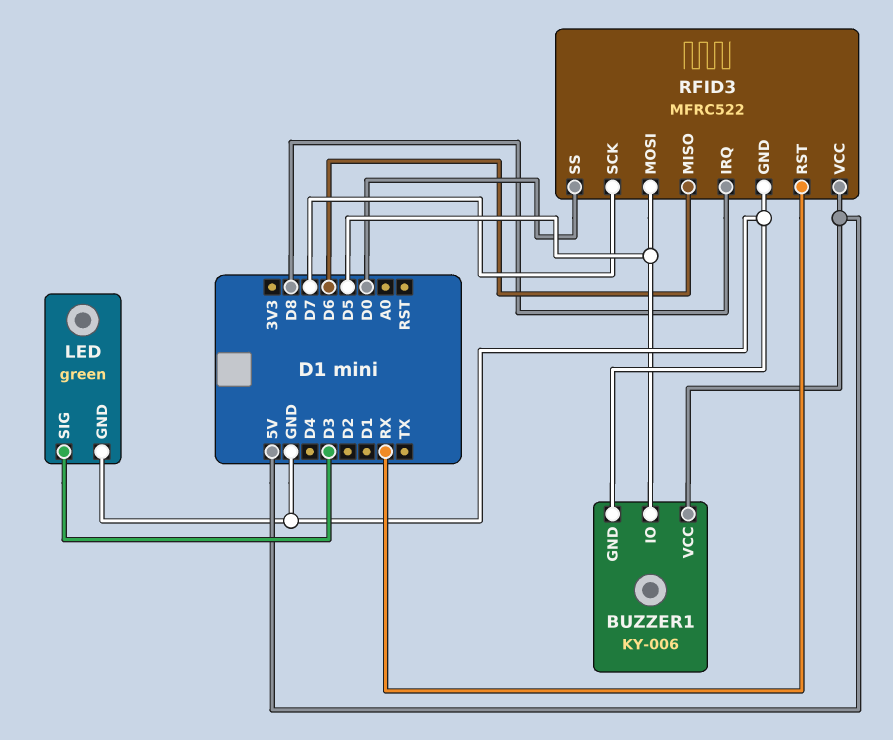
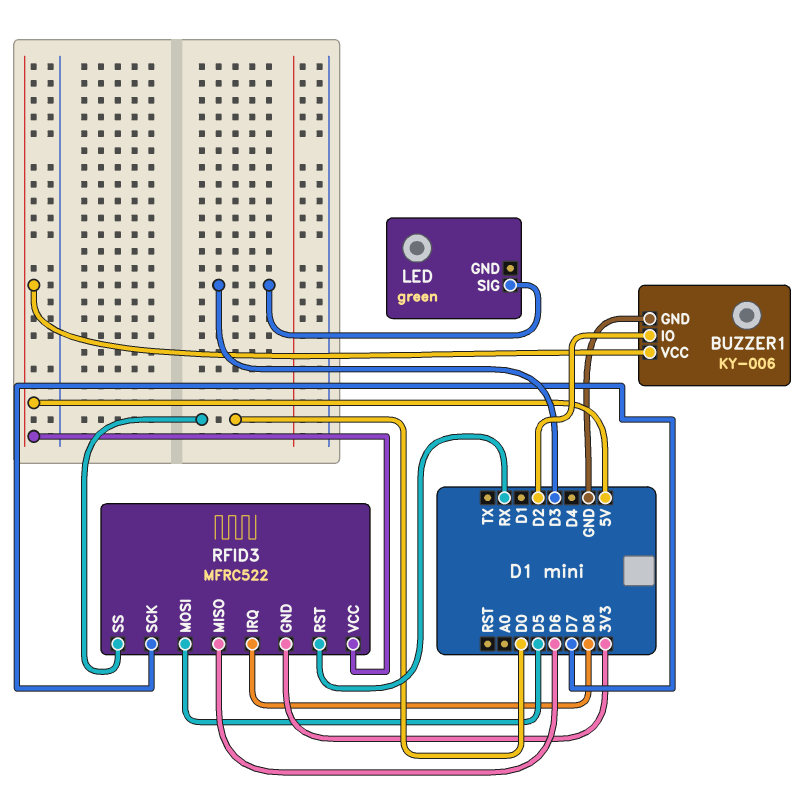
BUZZER1 pin IO: D5 -> D2
LED pin GND: GND -> none
RFID3 pin GND: GND -> 3V3

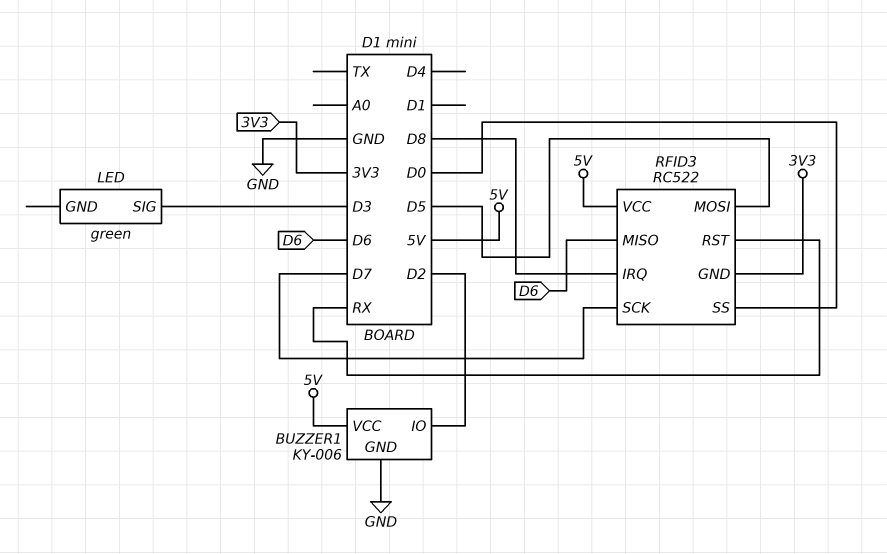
RFID3: MFRC522 -> RC522

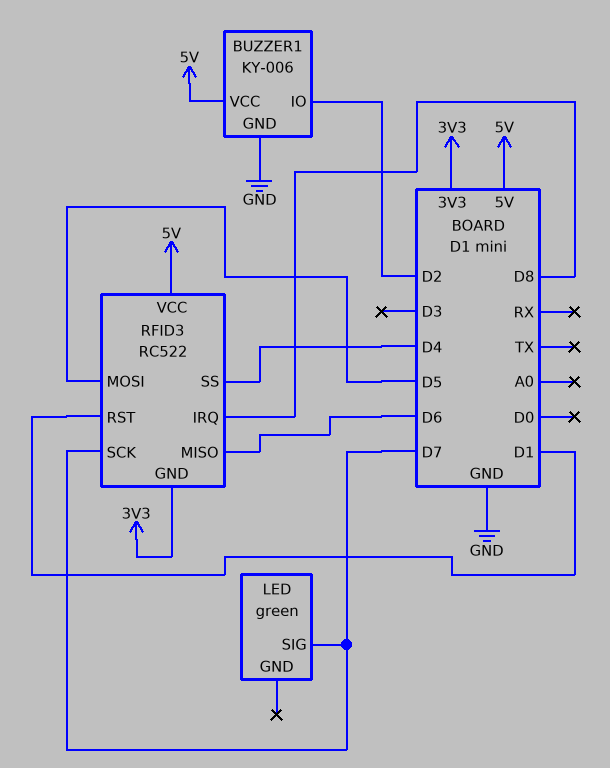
LED pin SIG: D3 -> D7
RFID3 pin RST: RX -> D1
RFID3 pin SS: D0 -> D4

